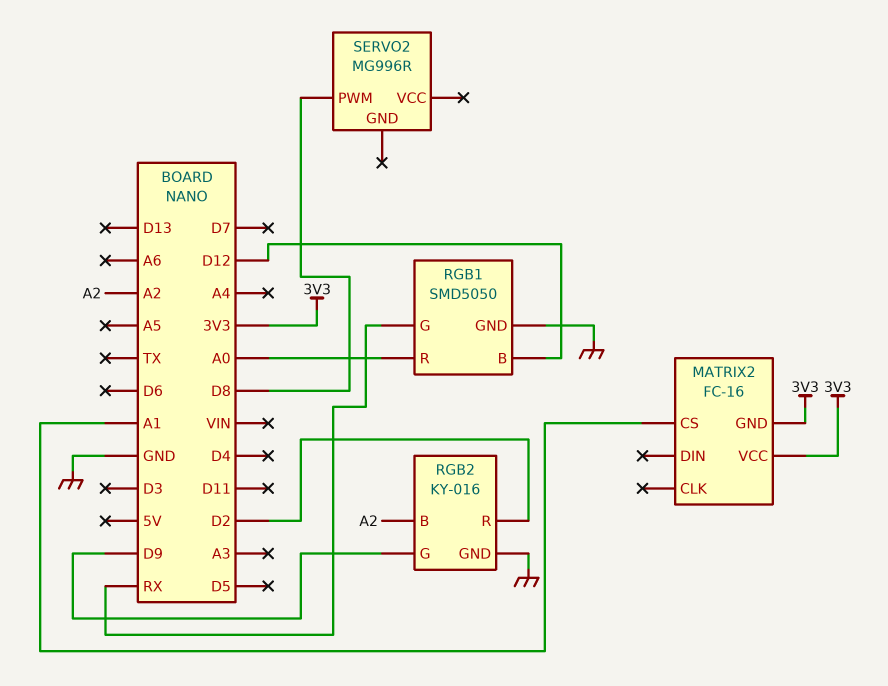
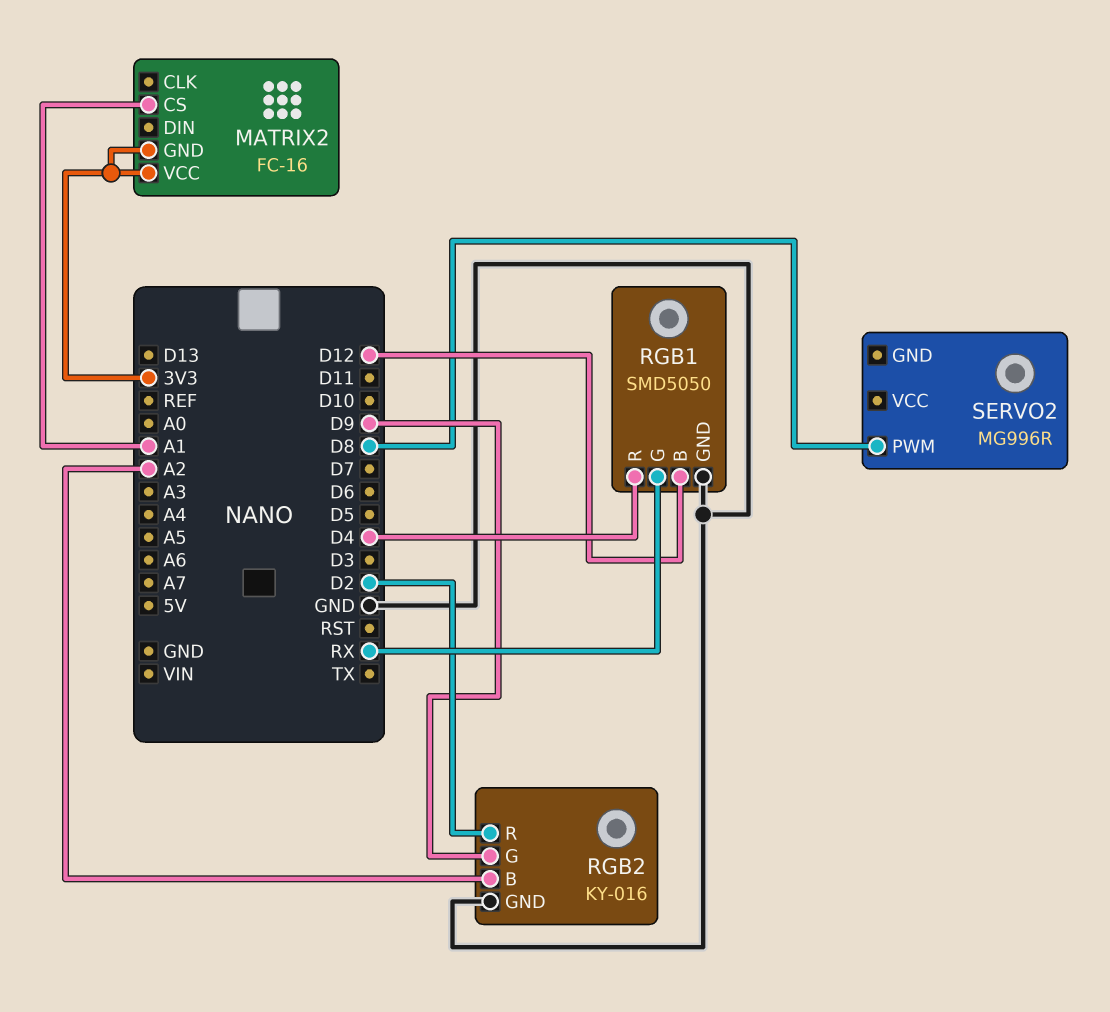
RGB1 pin R: A0 -> D4

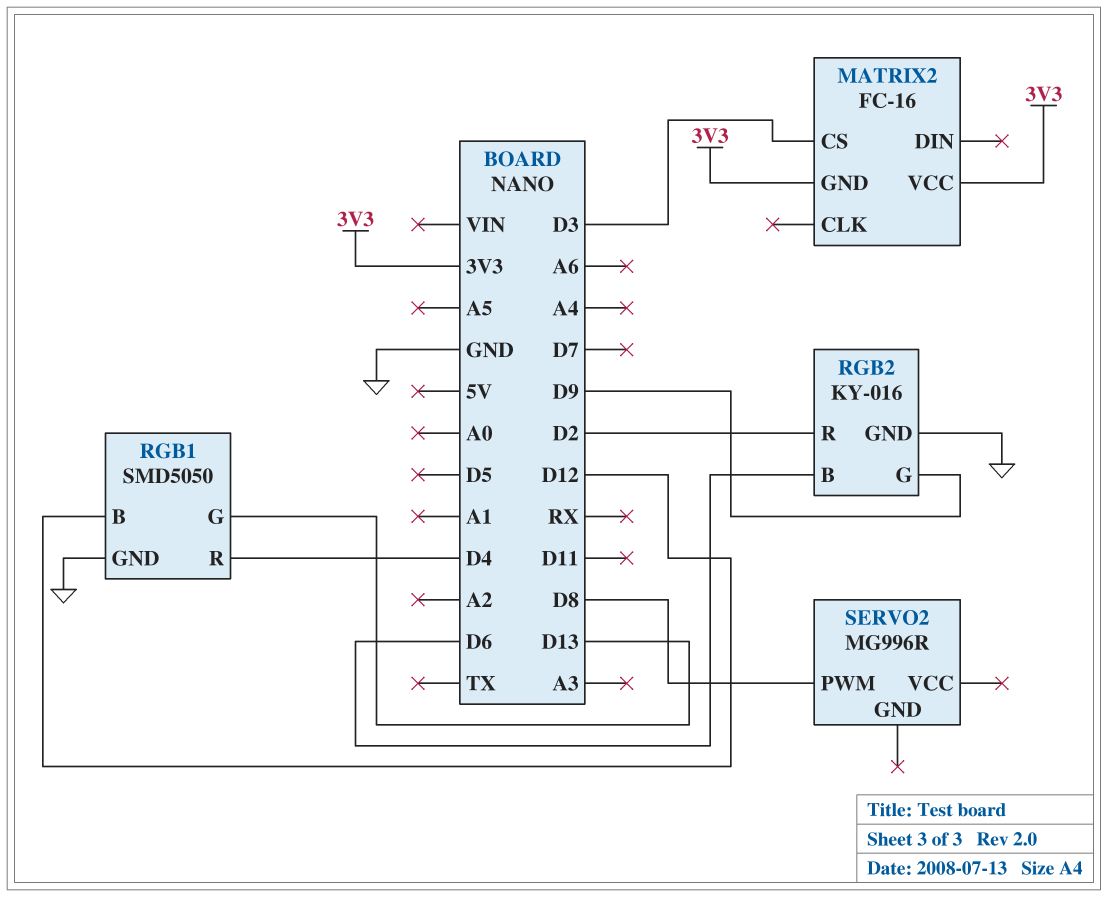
MATRIX2 pin CS: A1 -> D3
RGB1 pin G: RX -> D13
RGB2 pin B: A2 -> D6

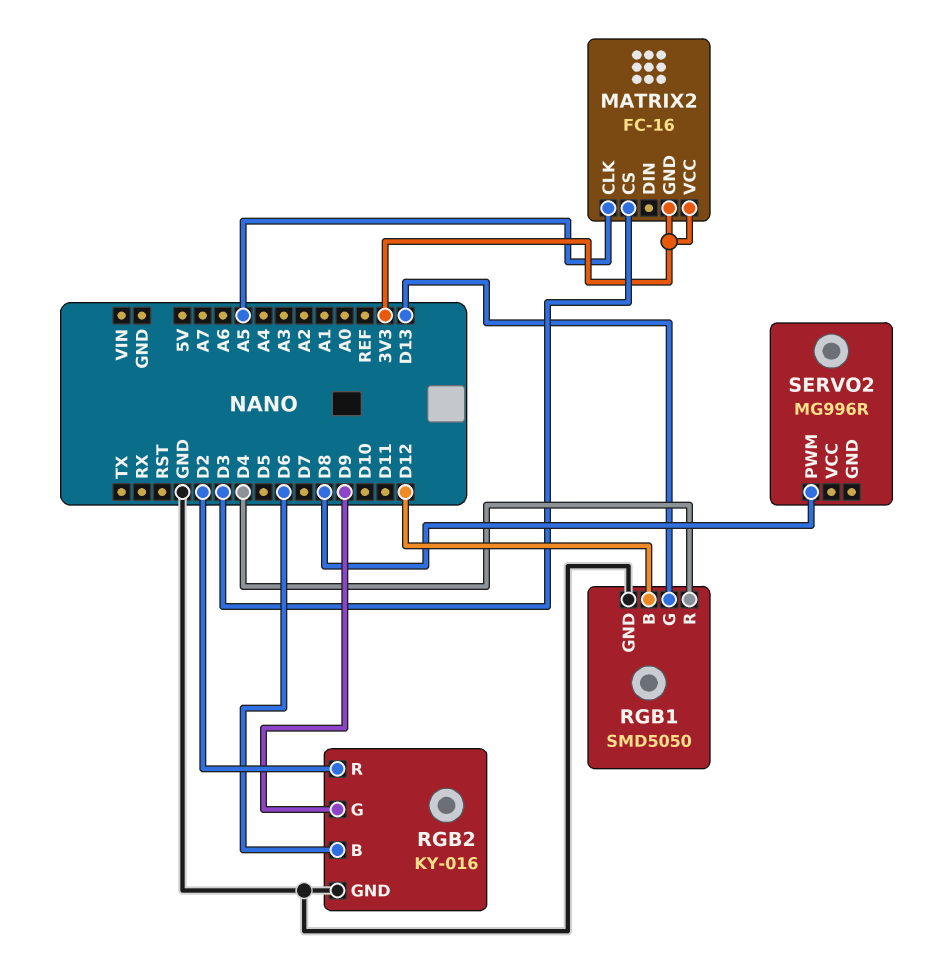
MATRIX2 pin CLK: none -> A5

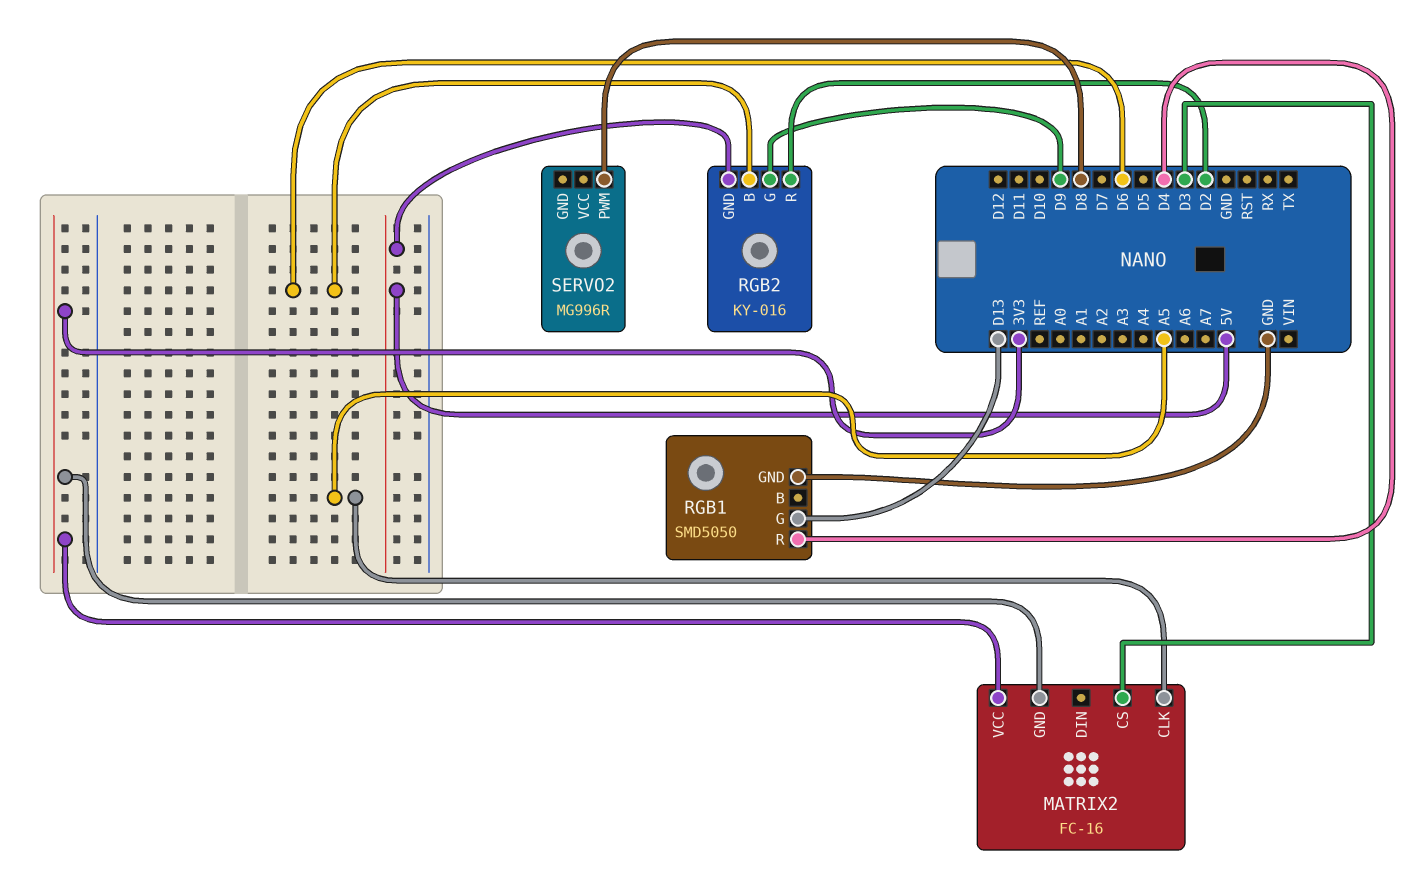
RGB1 pin B: D12 -> none
RGB2 pin GND: GND -> 5V

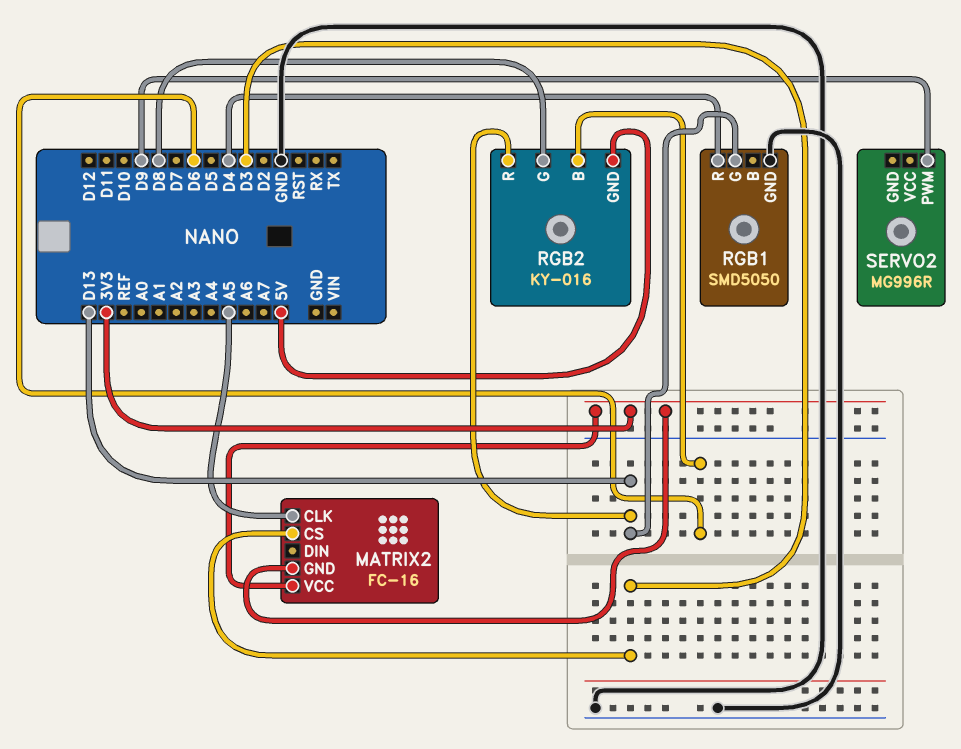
RGB2 pin G: D9 -> D8
RGB2 pin R: D2 -> D13
SERVO2 pin PWM: D8 -> D9

